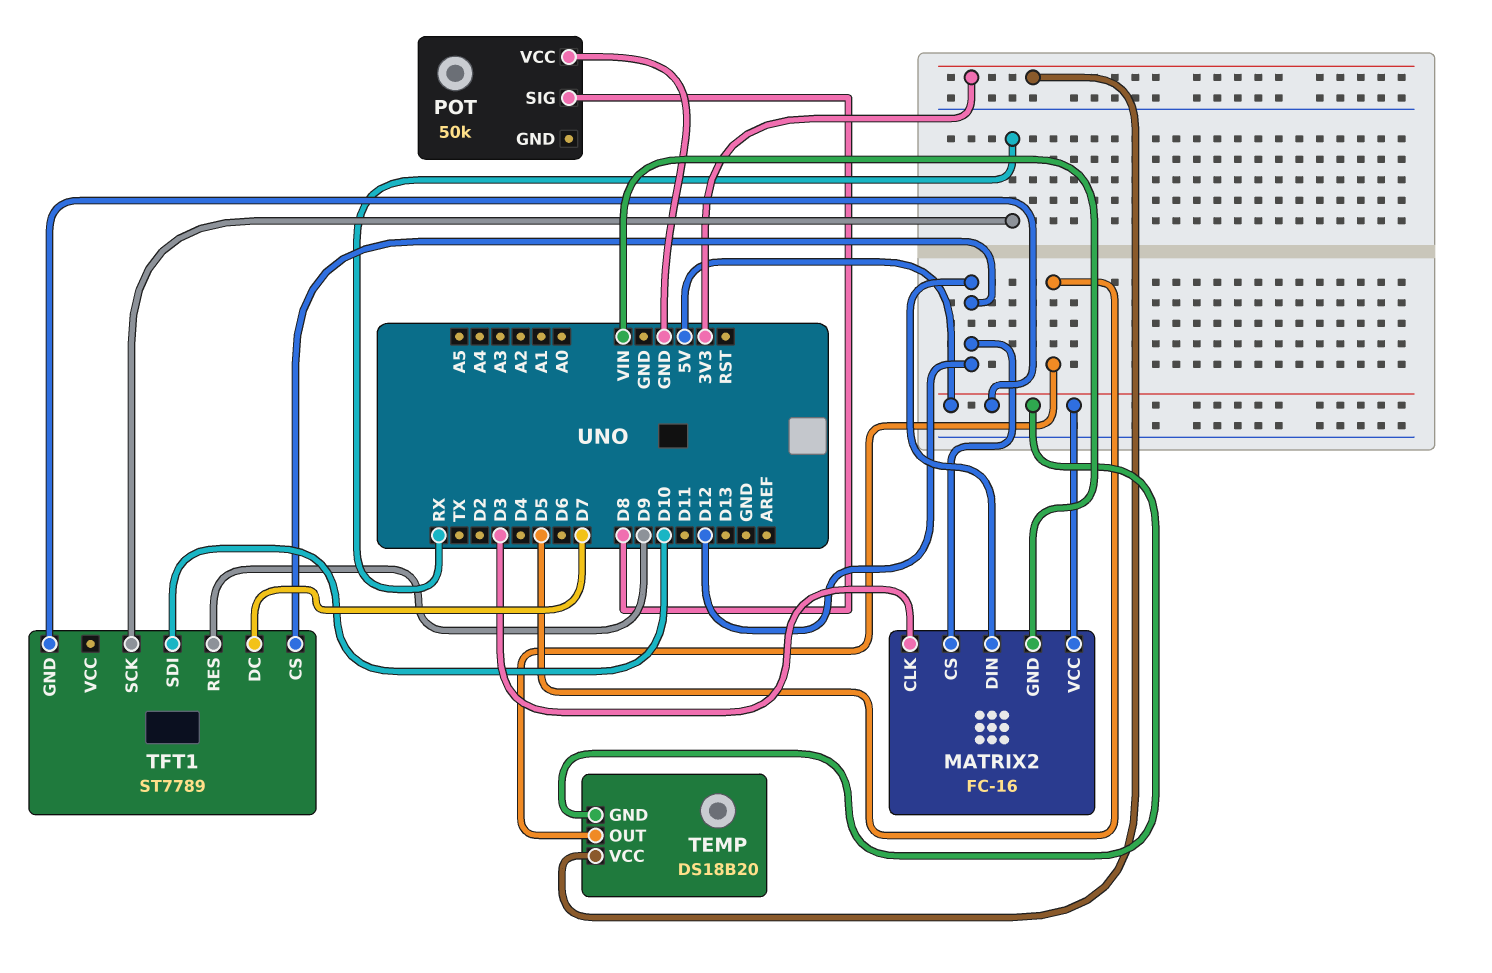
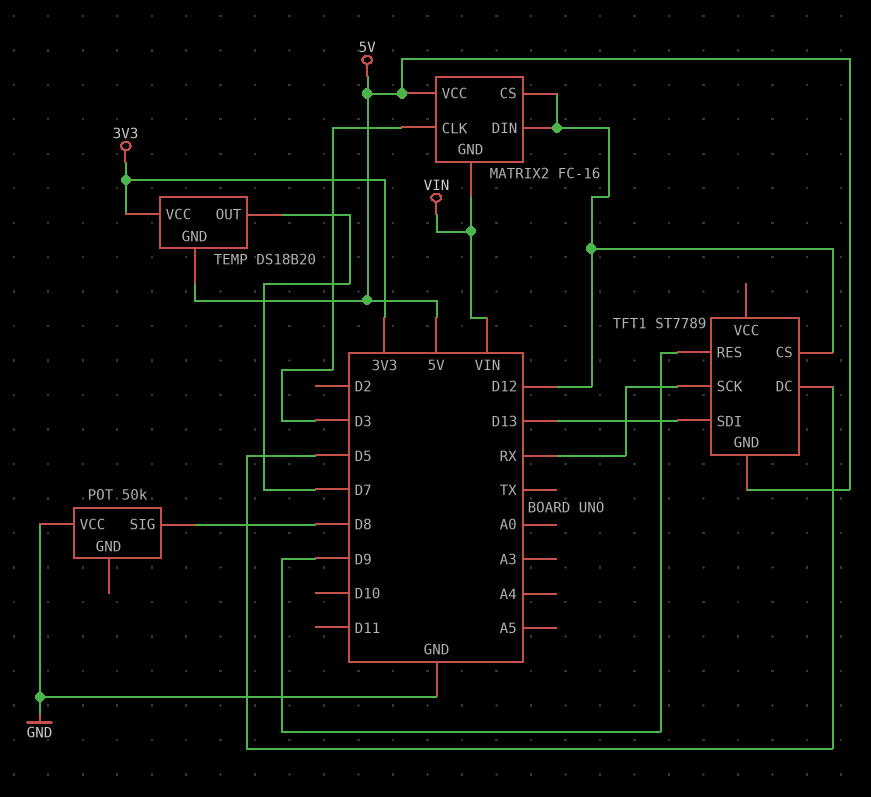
TEMP pin OUT: D5 -> D7
TFT1 pin DC: D7 -> D5
TFT1 pin SDI: D10 -> D13

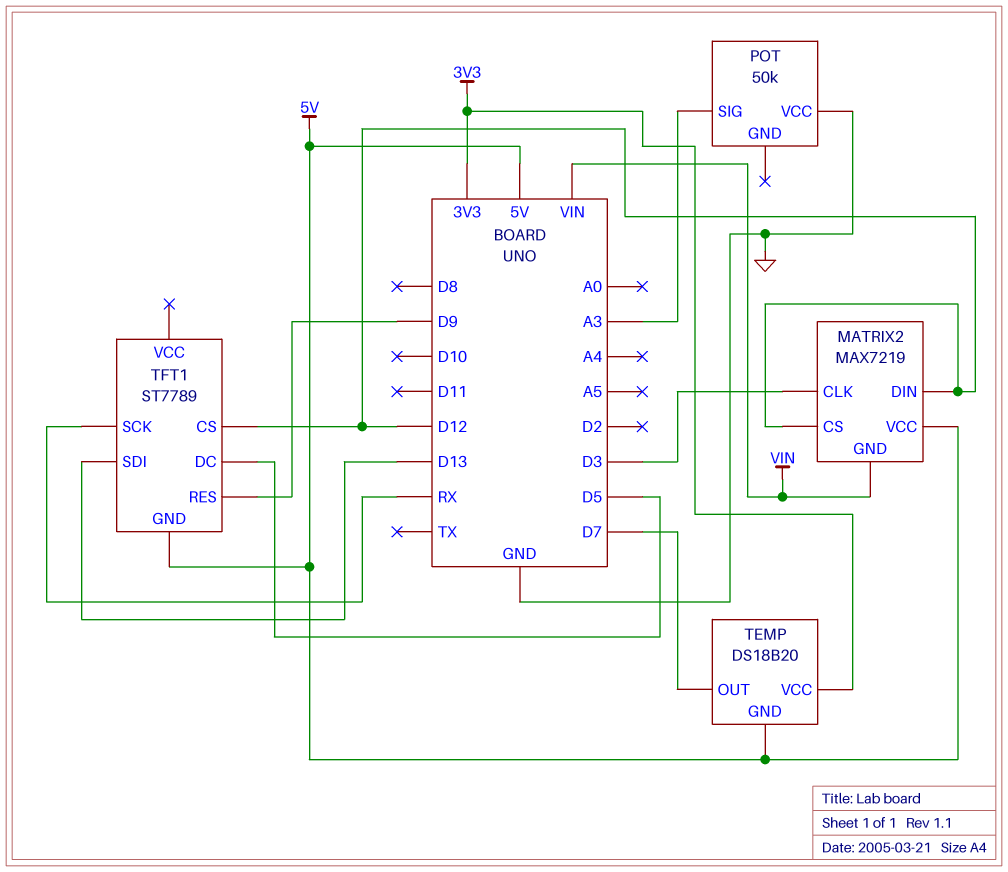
MATRIX2: FC-16 -> MAX7219
POT pin SIG: D8 -> A3

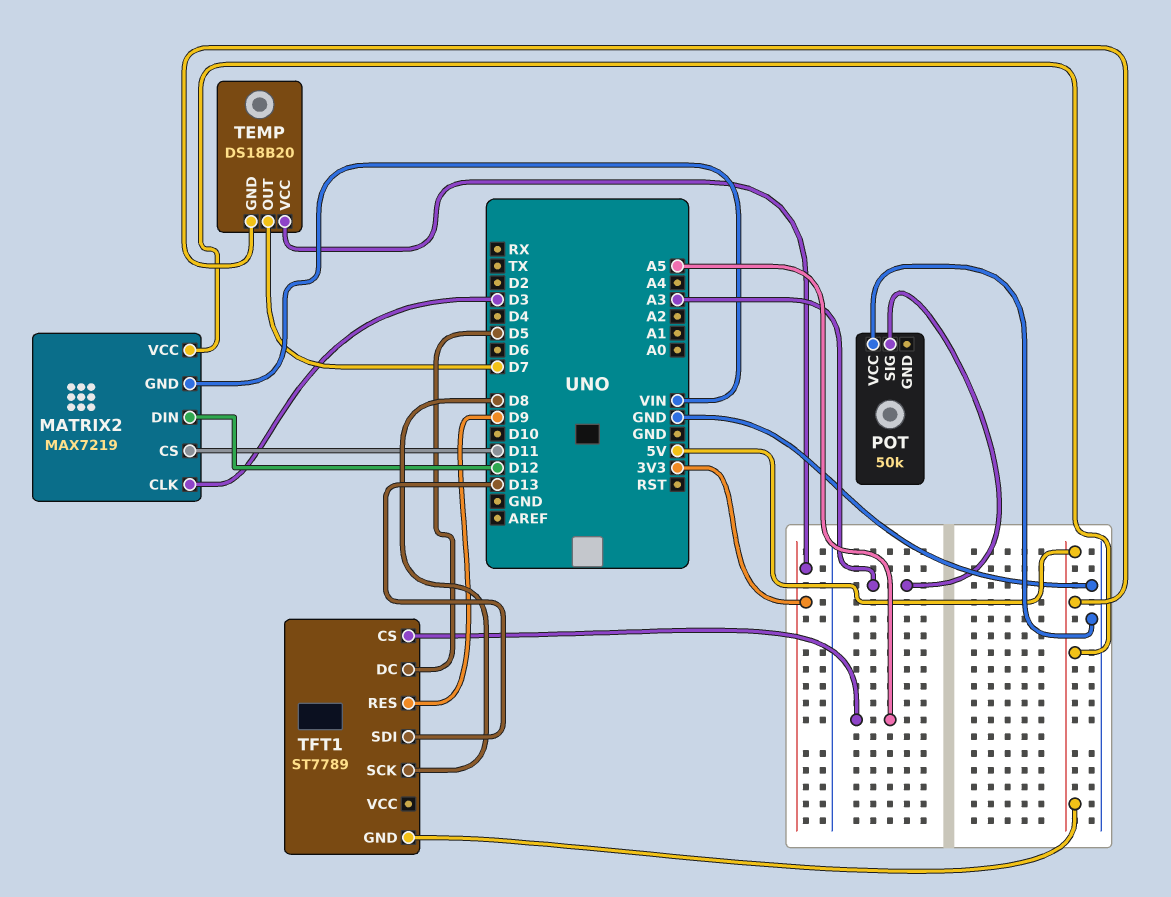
MATRIX2 pin CS: D12 -> D11
TFT1 pin CS: D12 -> A5
TFT1 pin SCK: RX -> D8

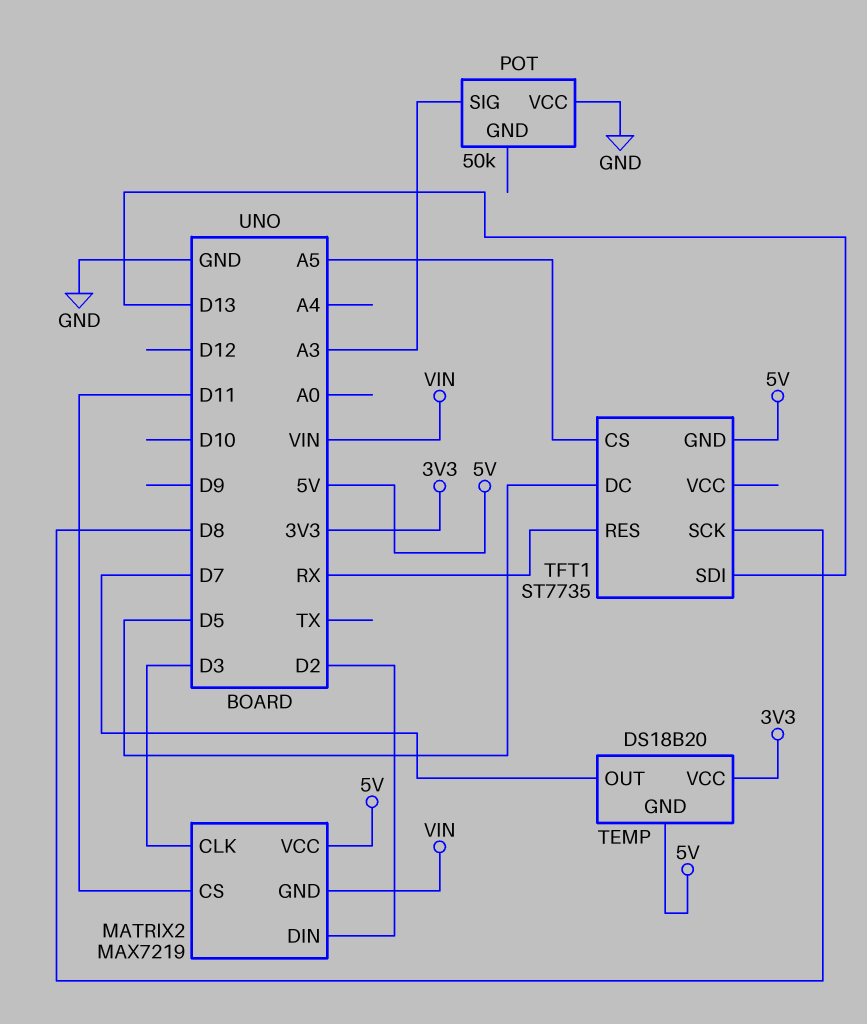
MATRIX2 pin DIN: D12 -> D2
TFT1: ST7789 -> ST7735
TFT1 pin RES: D9 -> RX

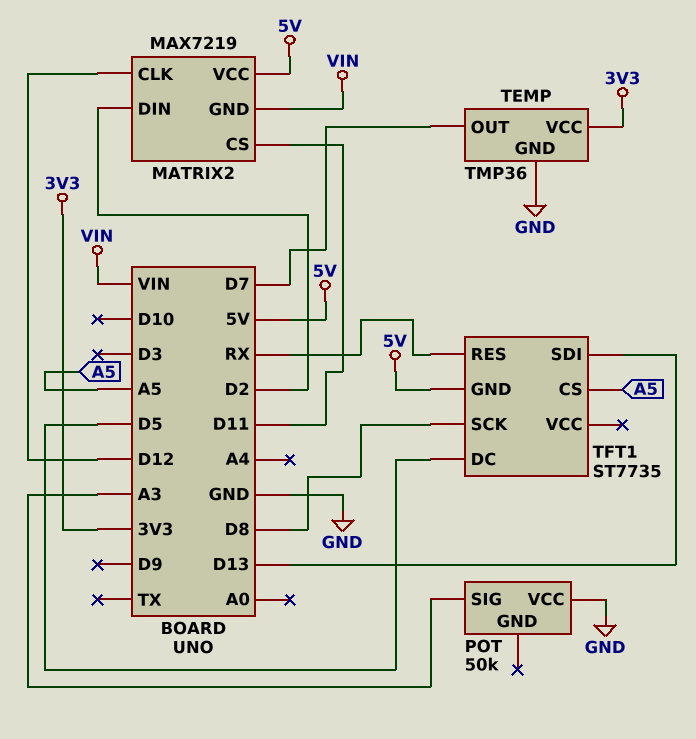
MATRIX2 pin CLK: D3 -> D12
TEMP: DS18B20 -> TMP36
TEMP pin GND: 5V -> GND

